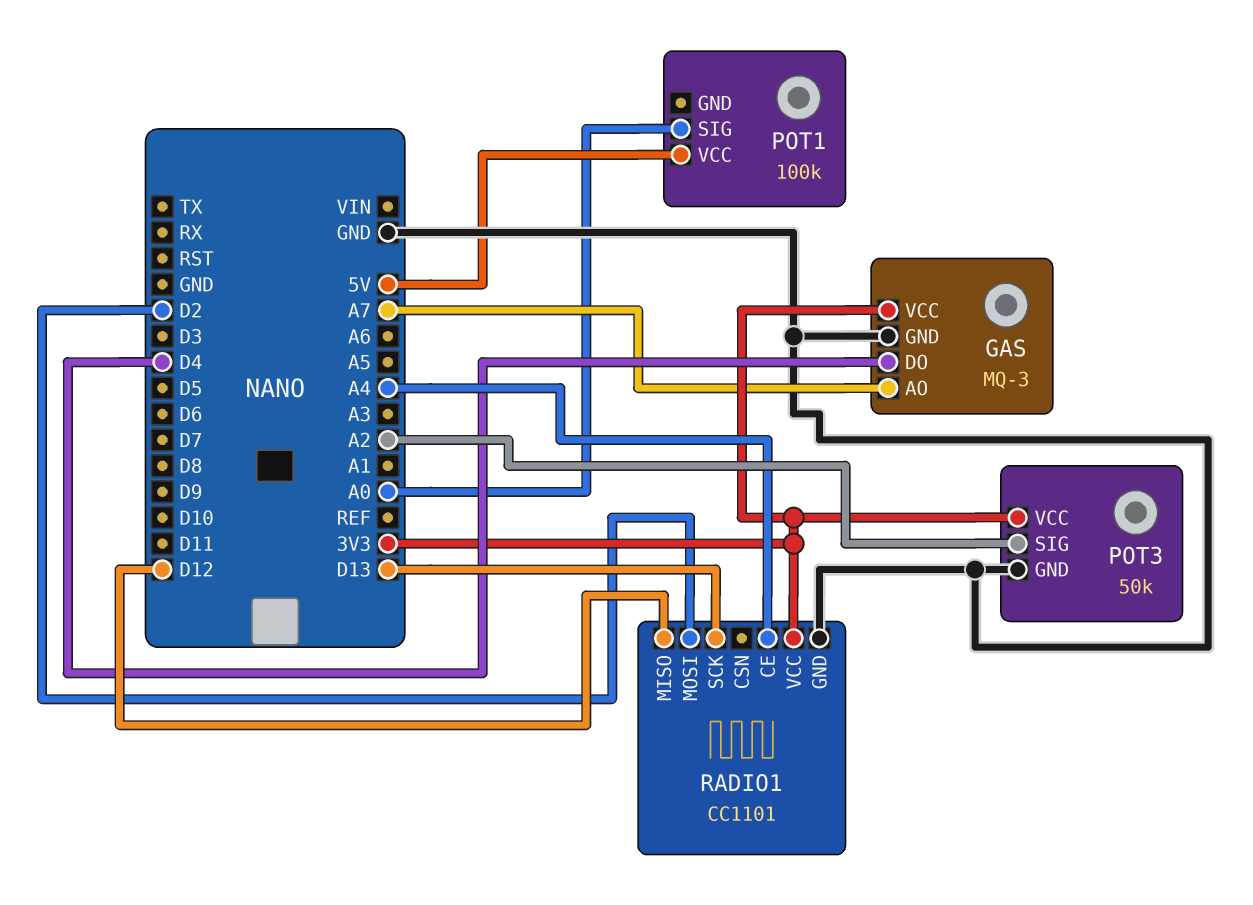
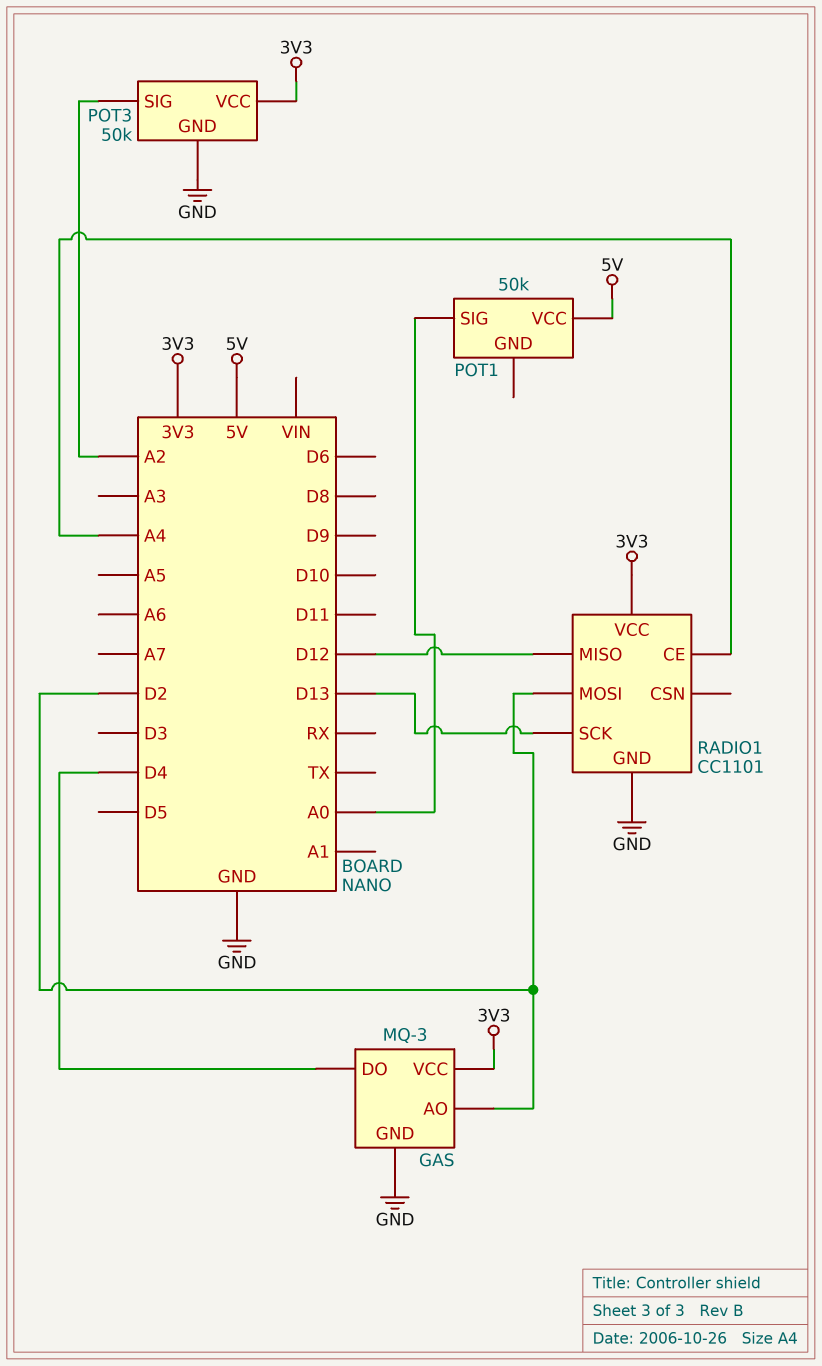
GAS pin AO: A7 -> D2
POT1: 100k -> 50k

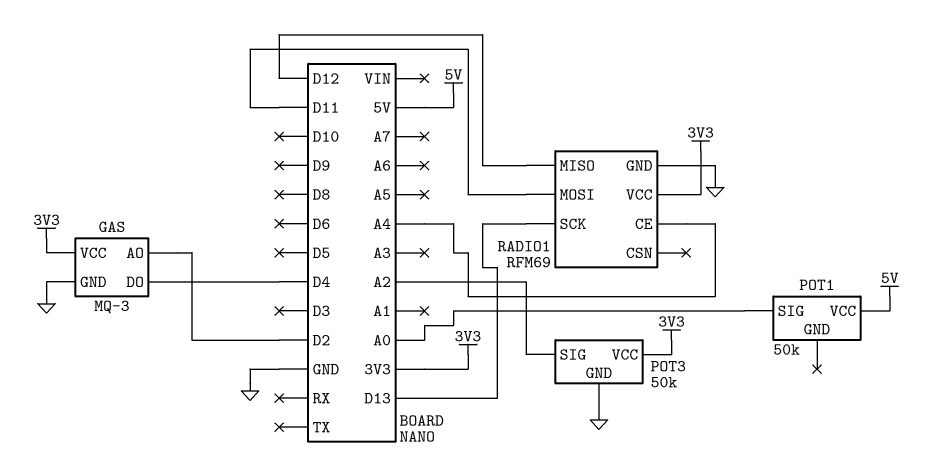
RADIO1: CC1101 -> RFM69
RADIO1 pin MOSI: D2 -> D11

